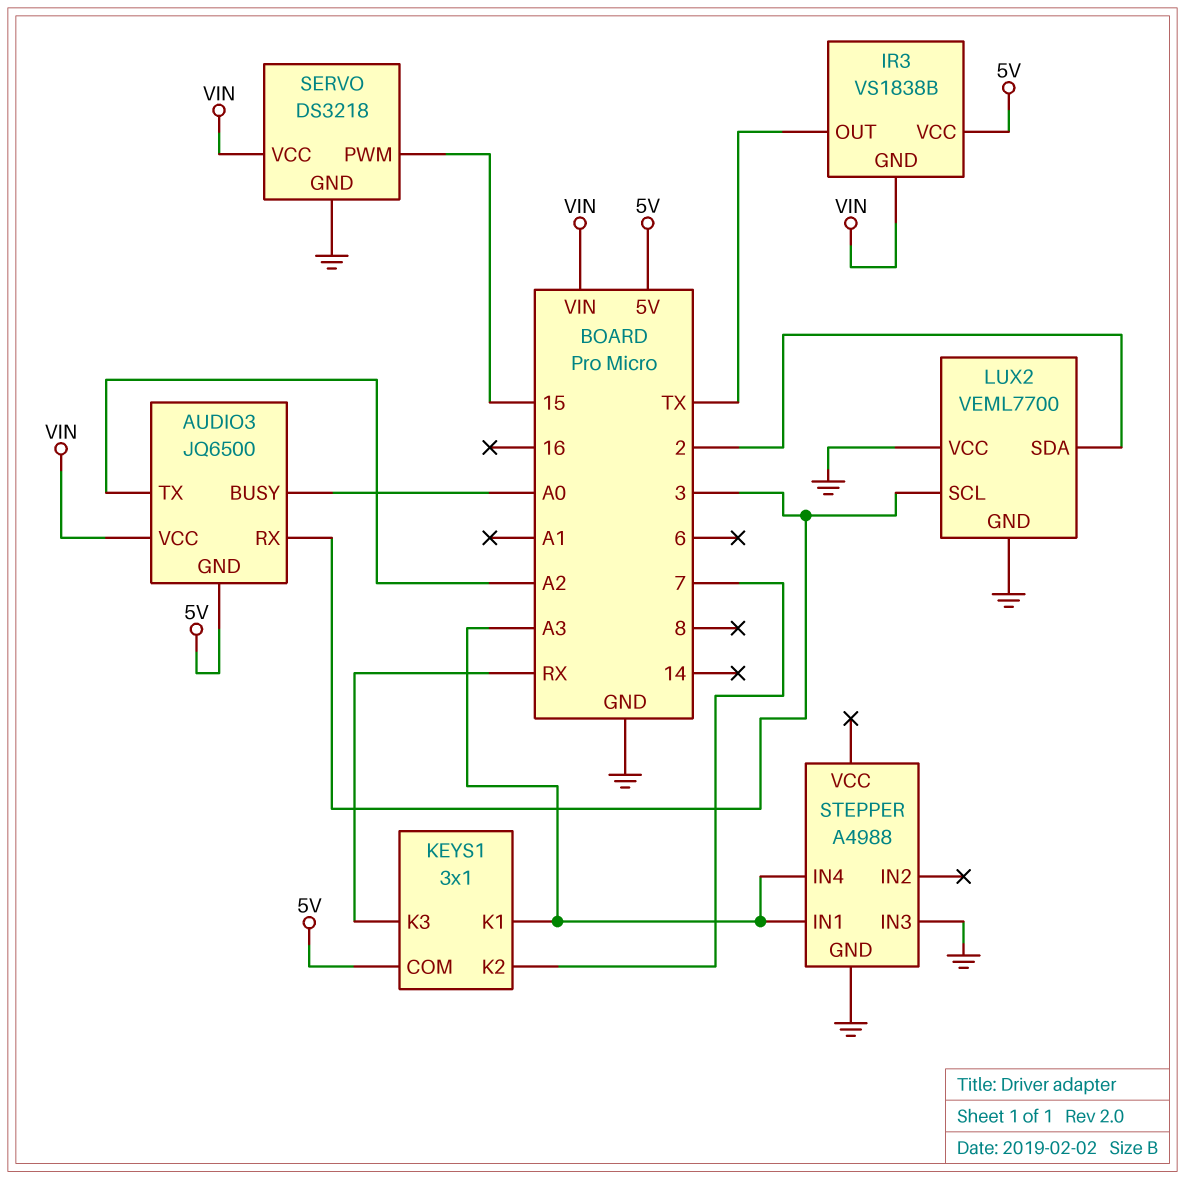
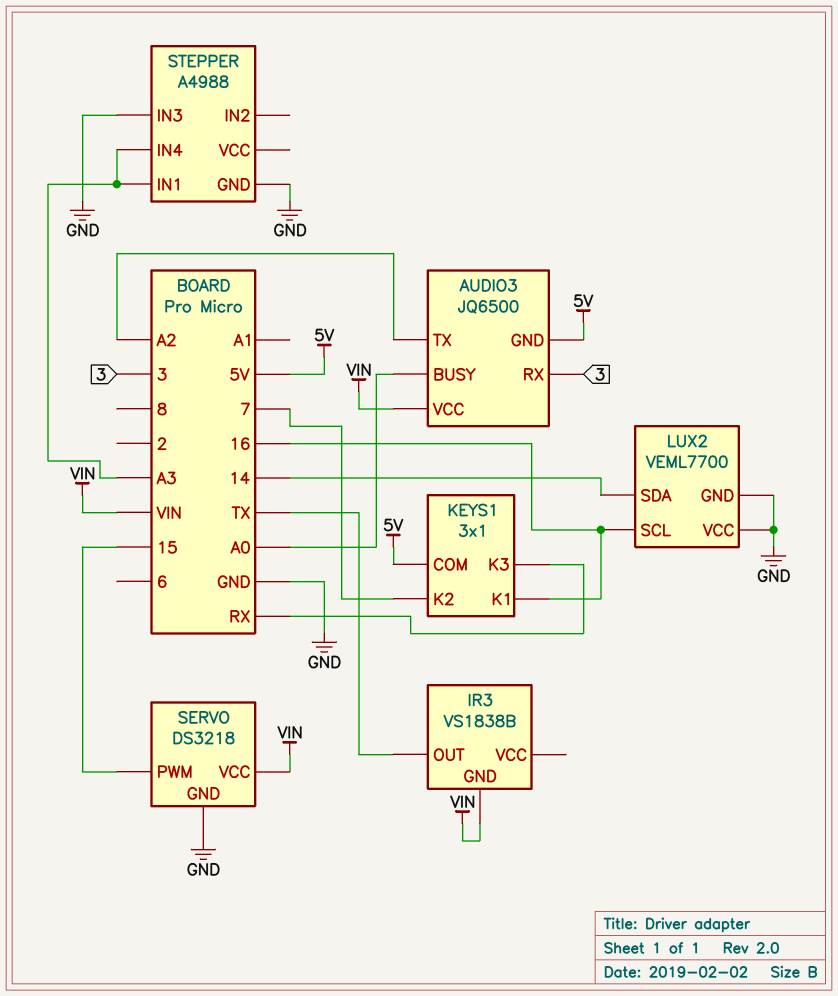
IR3 pin VCC: 5V -> none
KEYS1 pin K1: A3 -> 16
LUX2 pin SCL: 3 -> 16
LUX2 pin SDA: 2 -> 14

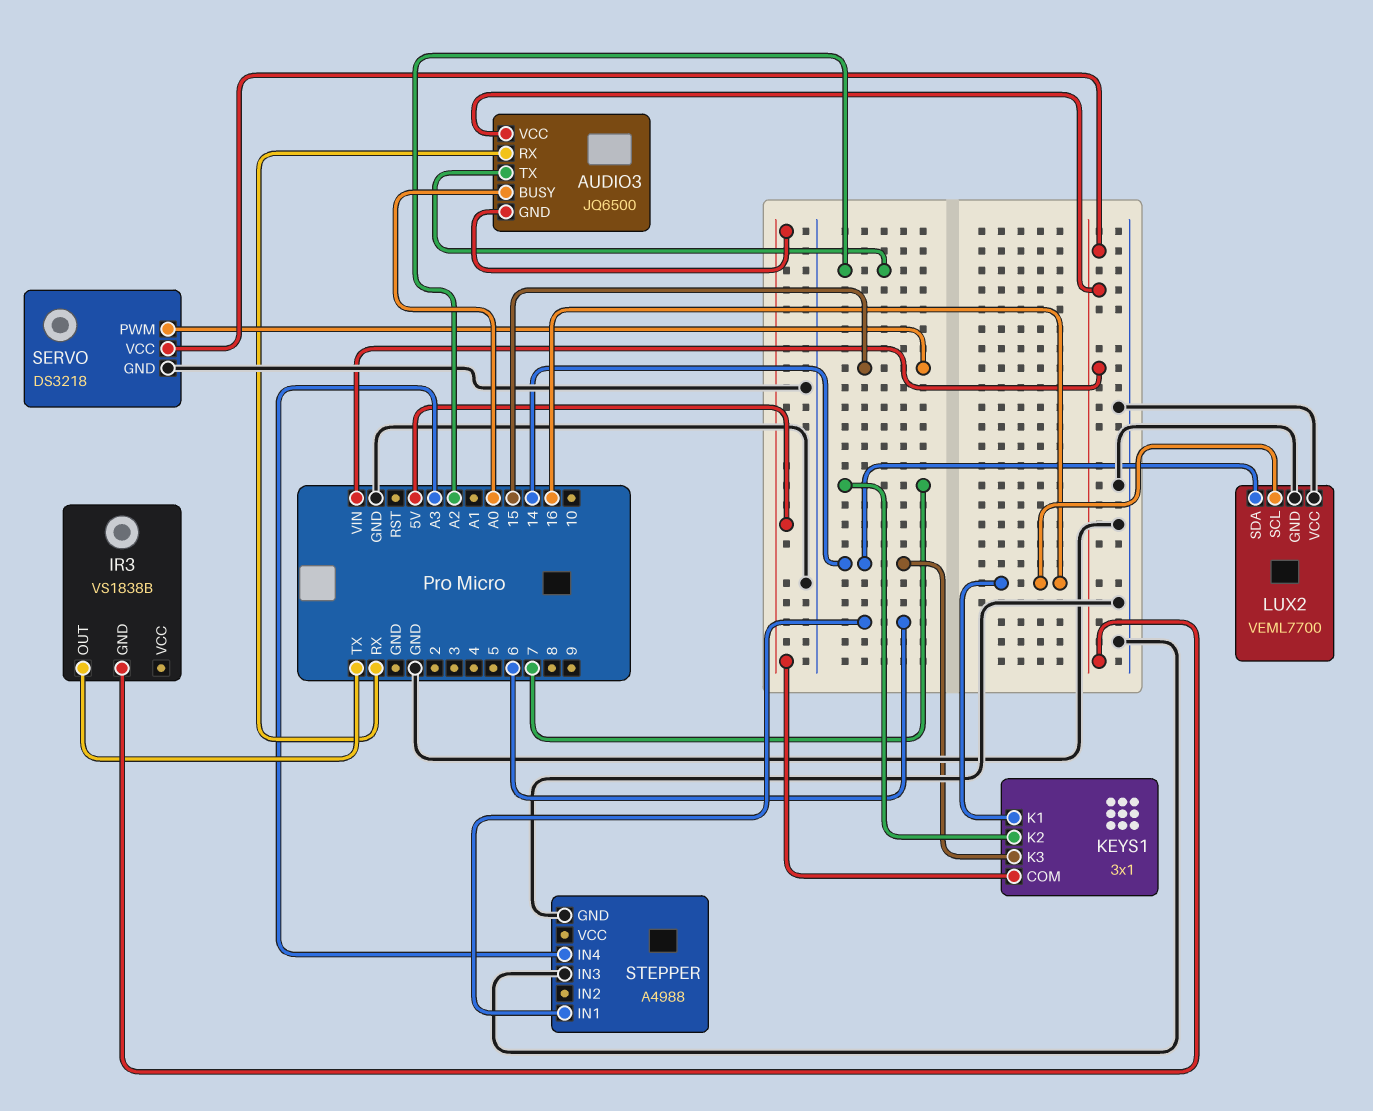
AUDIO3 pin RX: 3 -> RX
KEYS1 pin K3: RX -> 14
STEPPER pin IN1: A3 -> 6

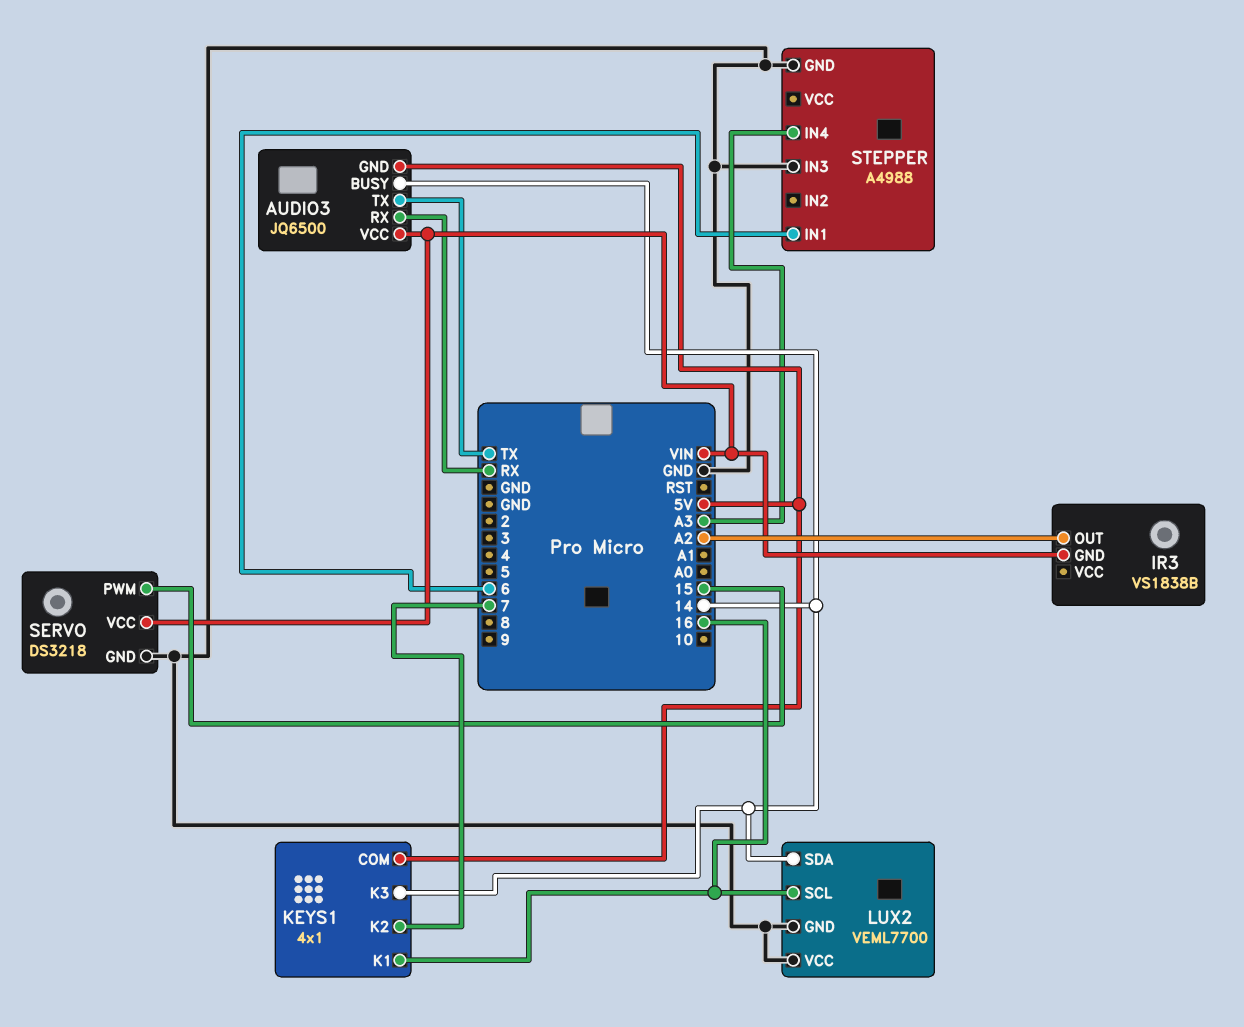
AUDIO3 pin BUSY: A0 -> 14
AUDIO3 pin TX: A2 -> TX
IR3 pin OUT: TX -> A2
KEYS1: 3x1 -> 4x1

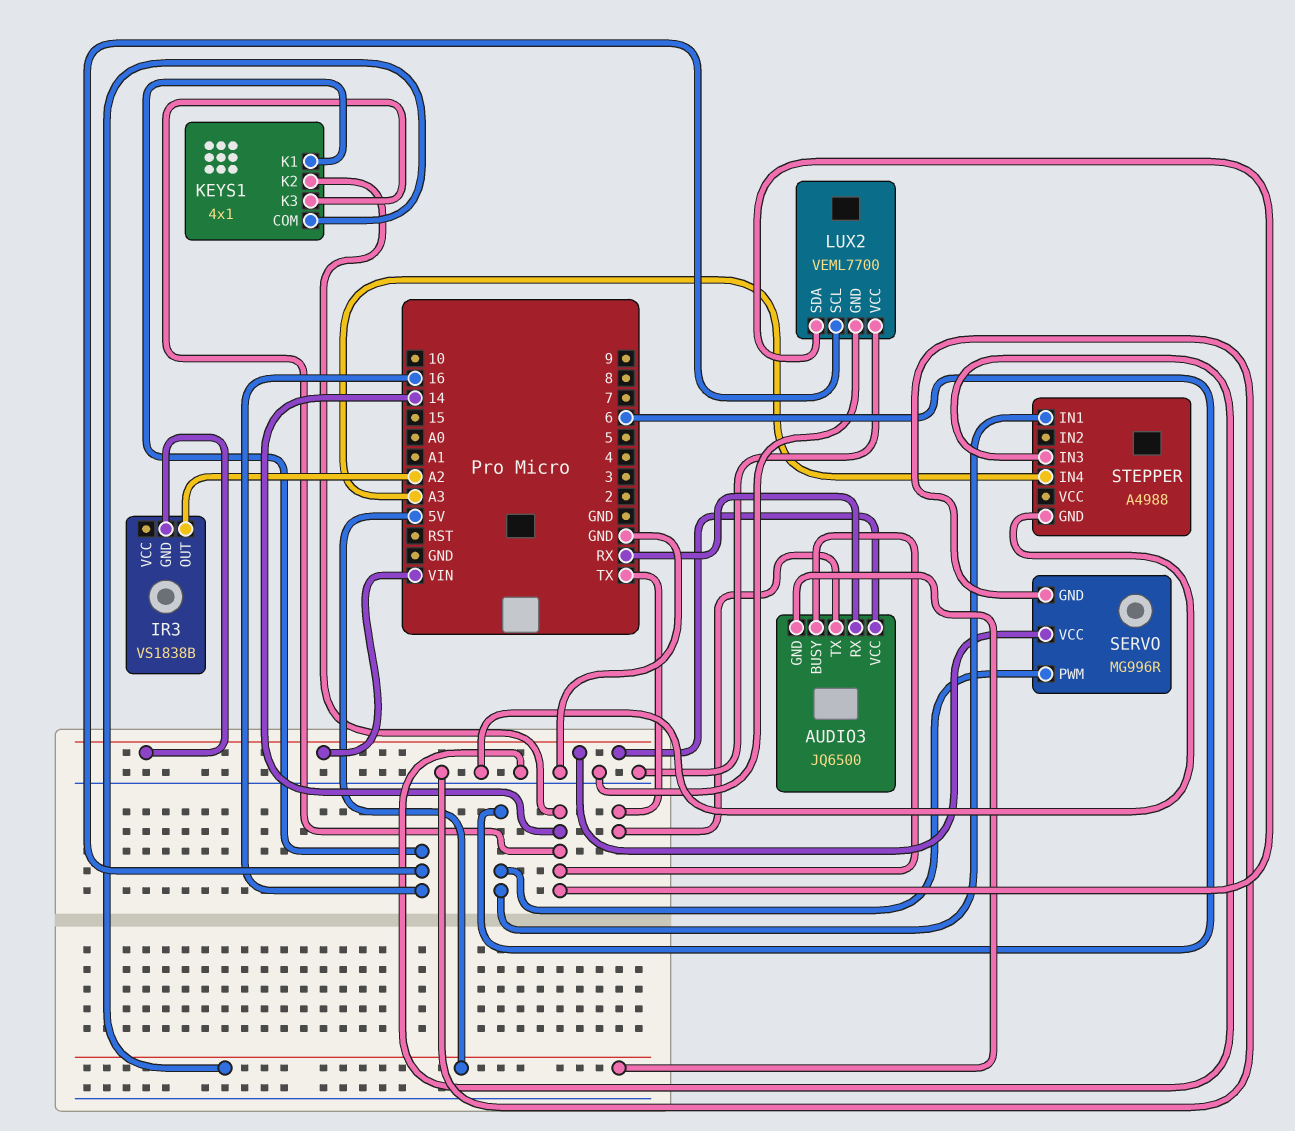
KEYS1 pin K2: 7 -> 14
SERVO: DS3218 -> MG996R
SERVO pin PWM: 15 -> 6

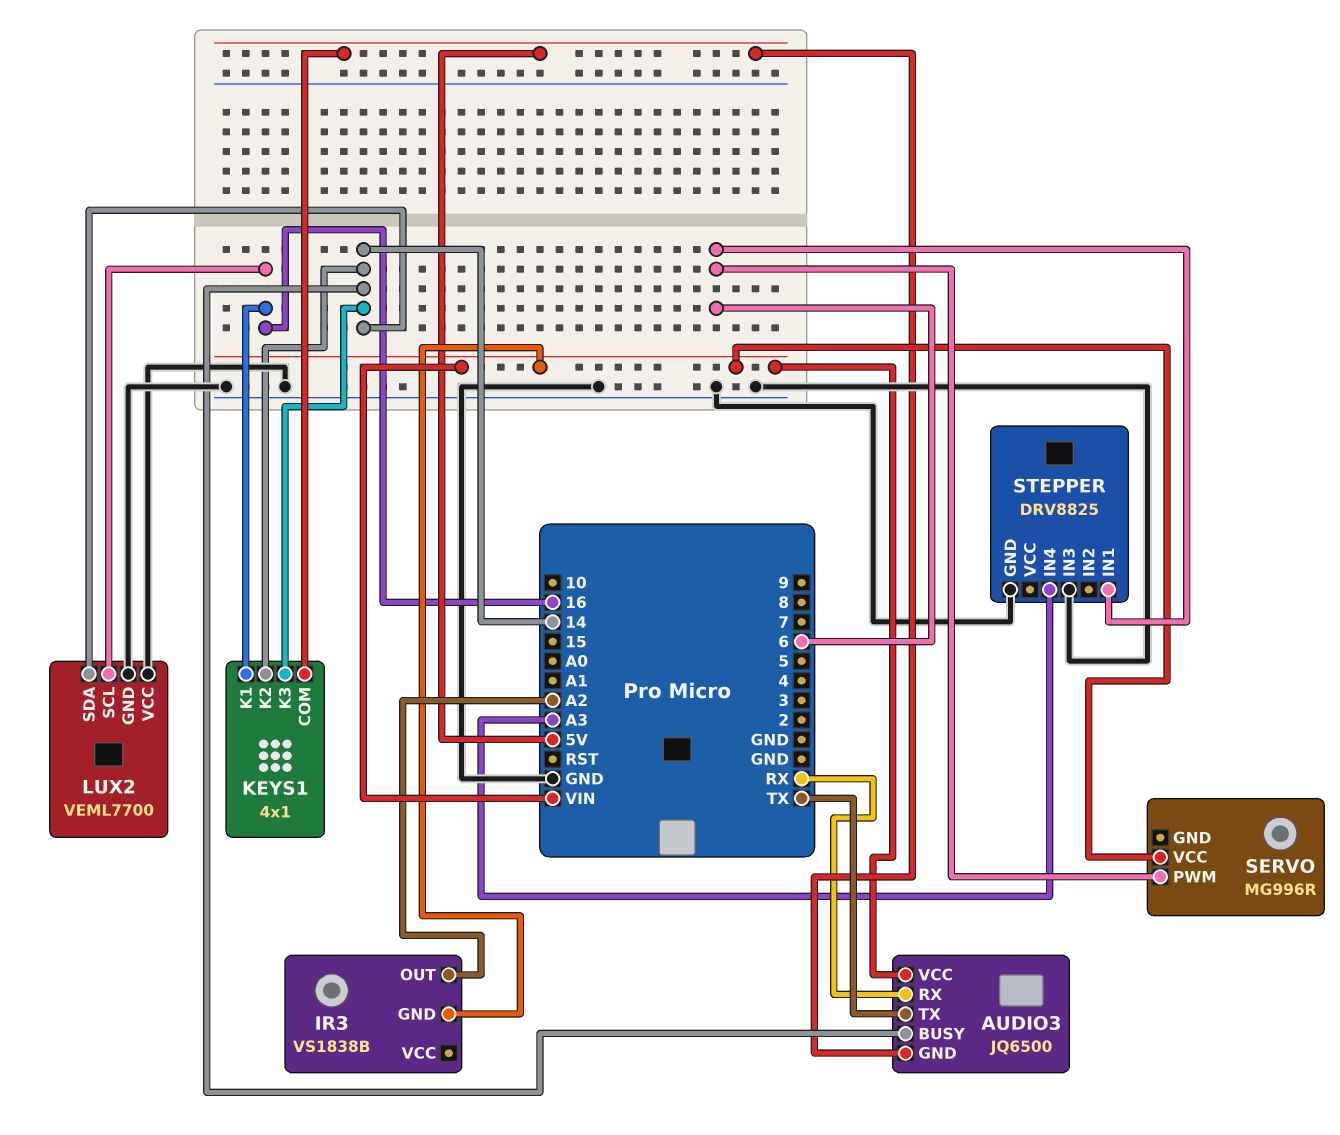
SERVO pin GND: GND -> none
STEPPER: A4988 -> DRV8825

